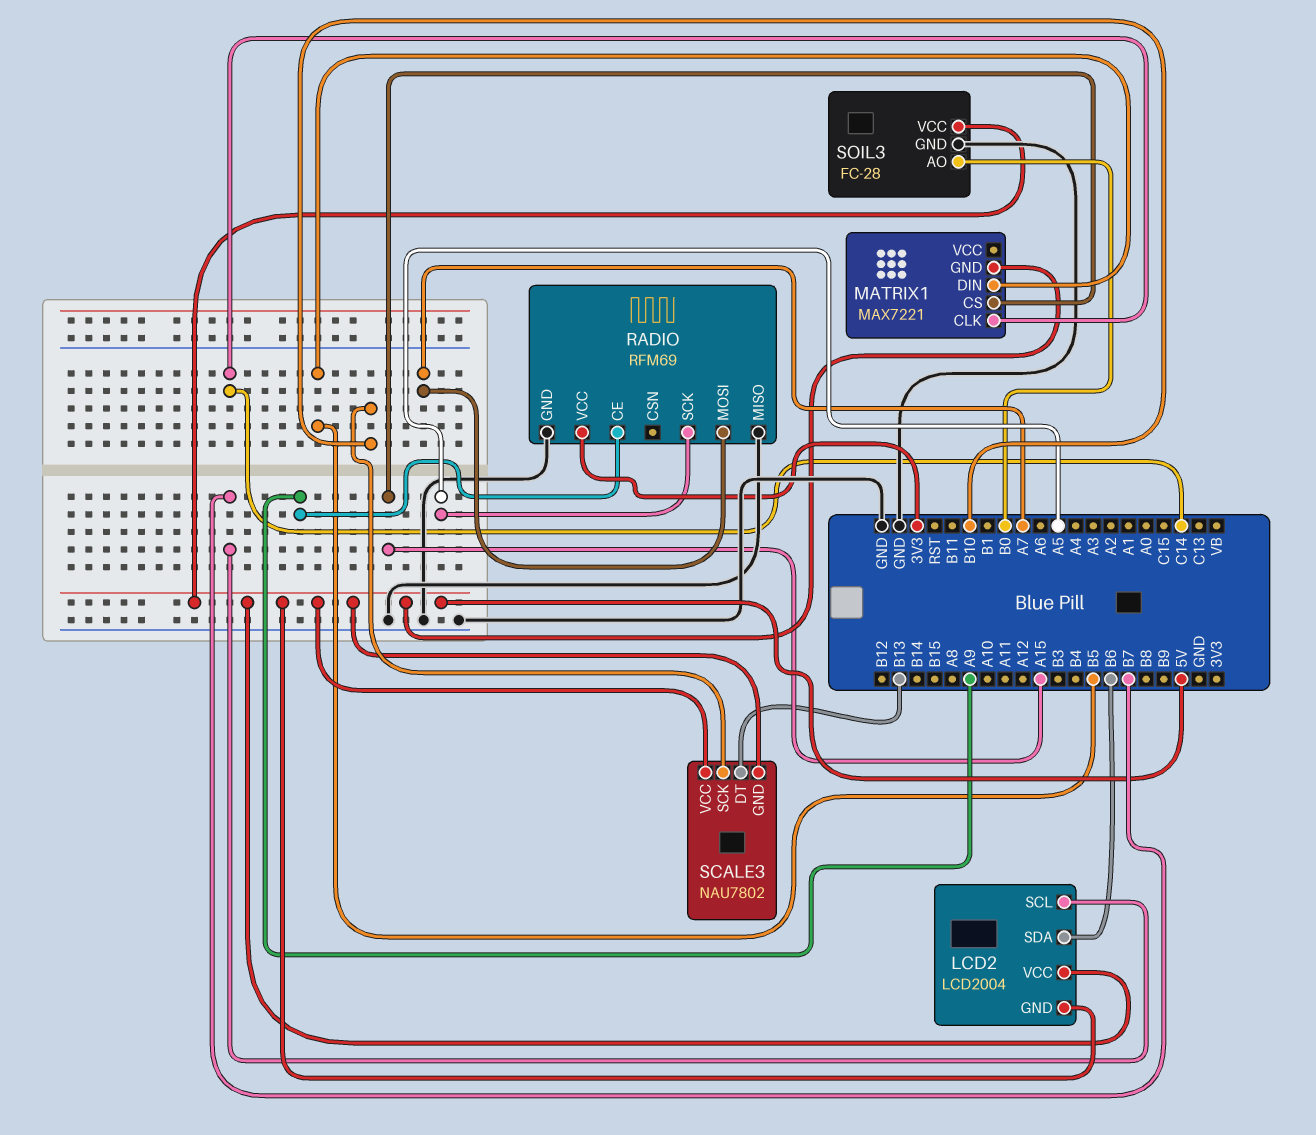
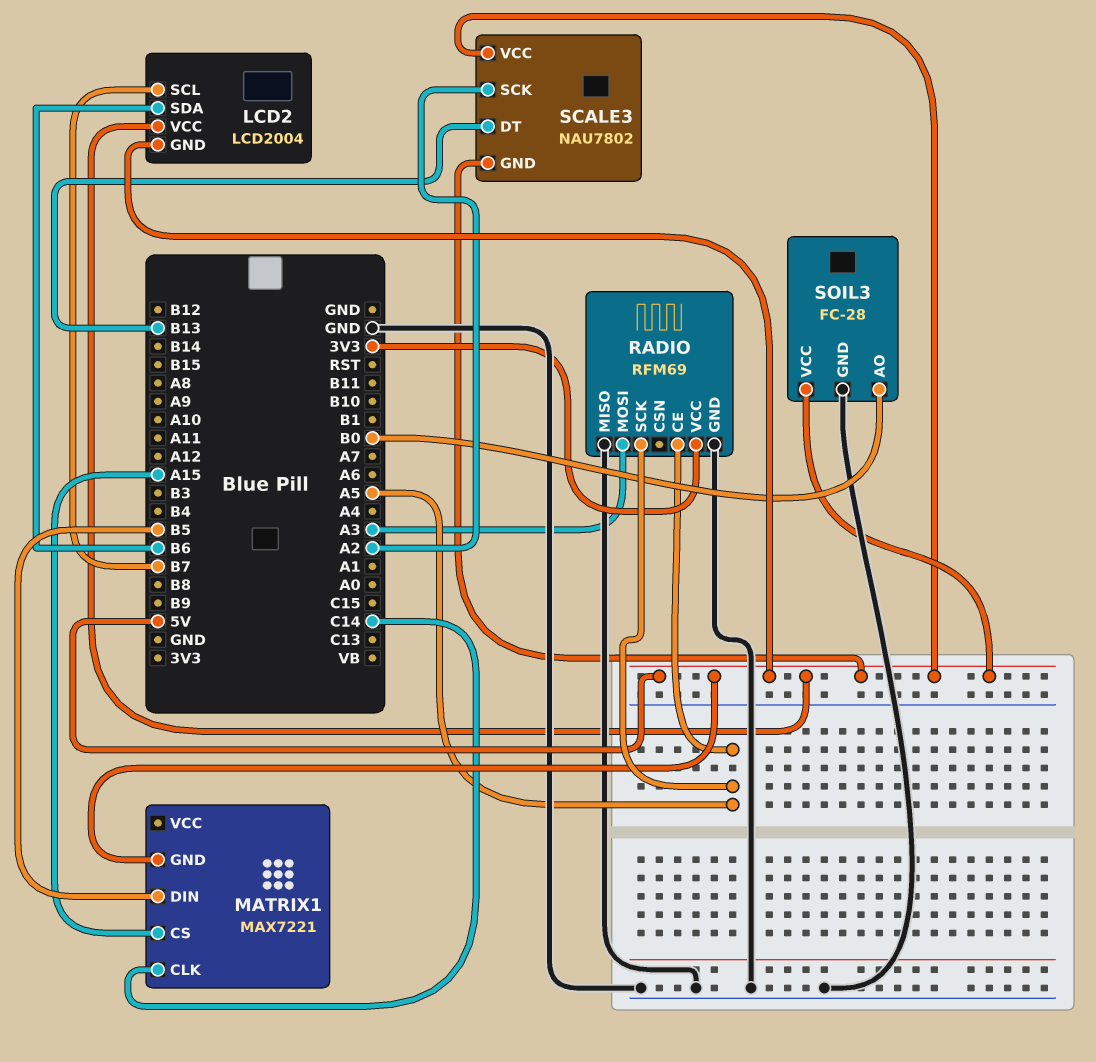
RADIO pin CE: A9 -> A5
RADIO pin MOSI: A7 -> A3
SCALE3 pin SCK: B10 -> A2

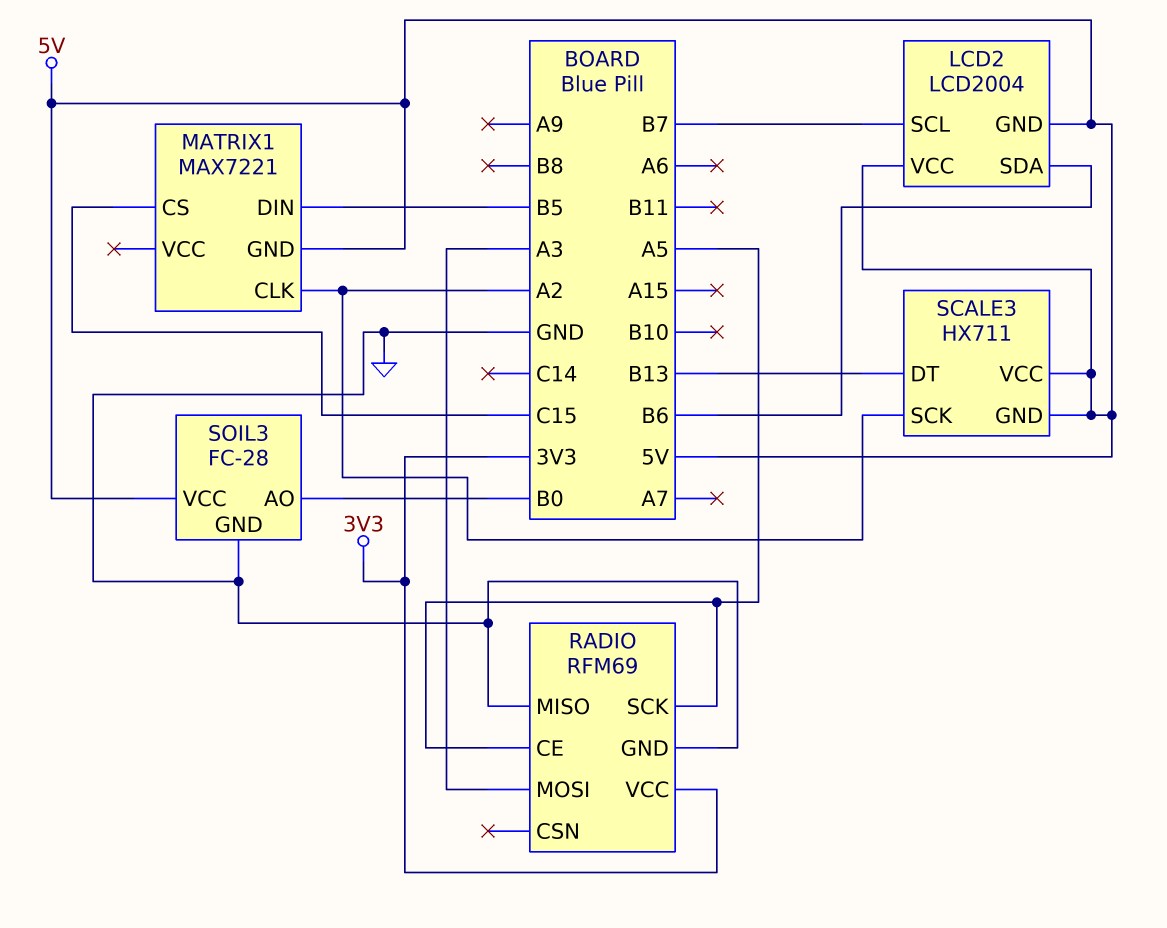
MATRIX1 pin CLK: C14 -> A2
MATRIX1 pin CS: A15 -> C15
SCALE3: NAU7802 -> HX711

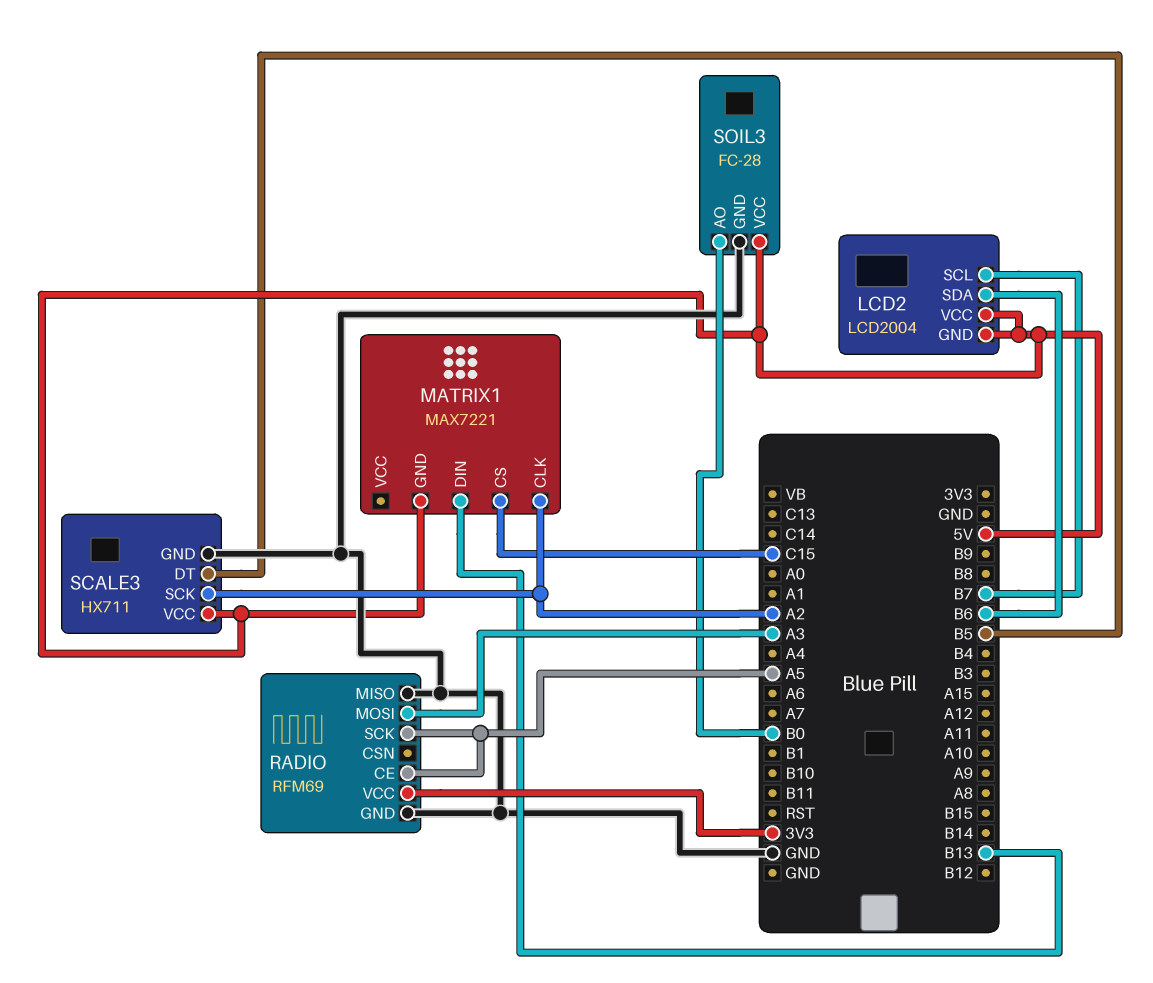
MATRIX1 pin DIN: B5 -> B13
SCALE3 pin DT: B13 -> B5
SCALE3 pin GND: 5V -> GND

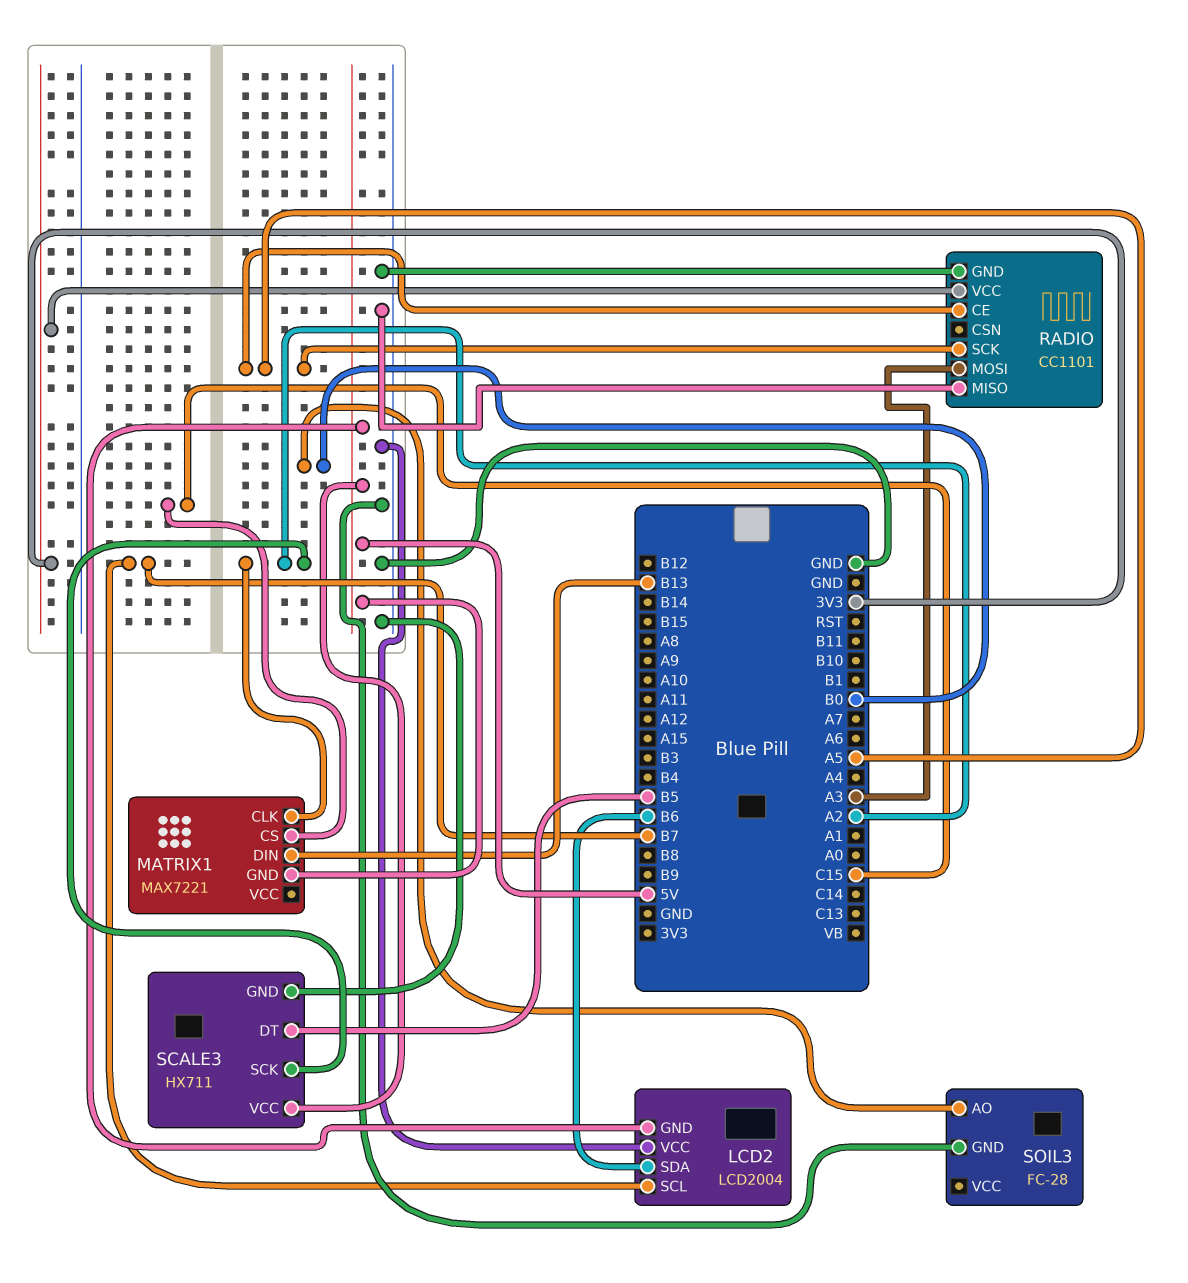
LCD2 pin VCC: 5V -> GND
RADIO: RFM69 -> CC1101
SOIL3 pin VCC: 5V -> none

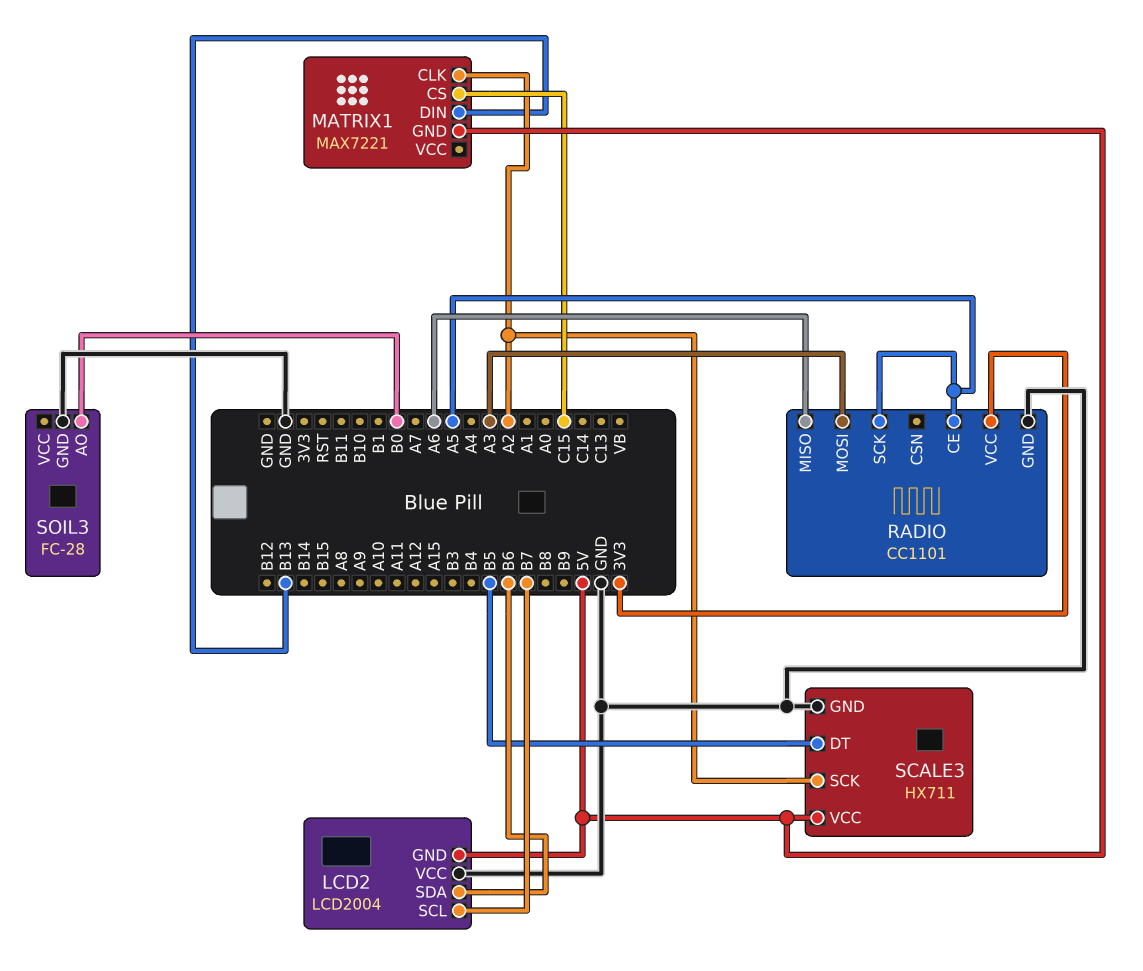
RADIO pin MISO: GND -> A6

